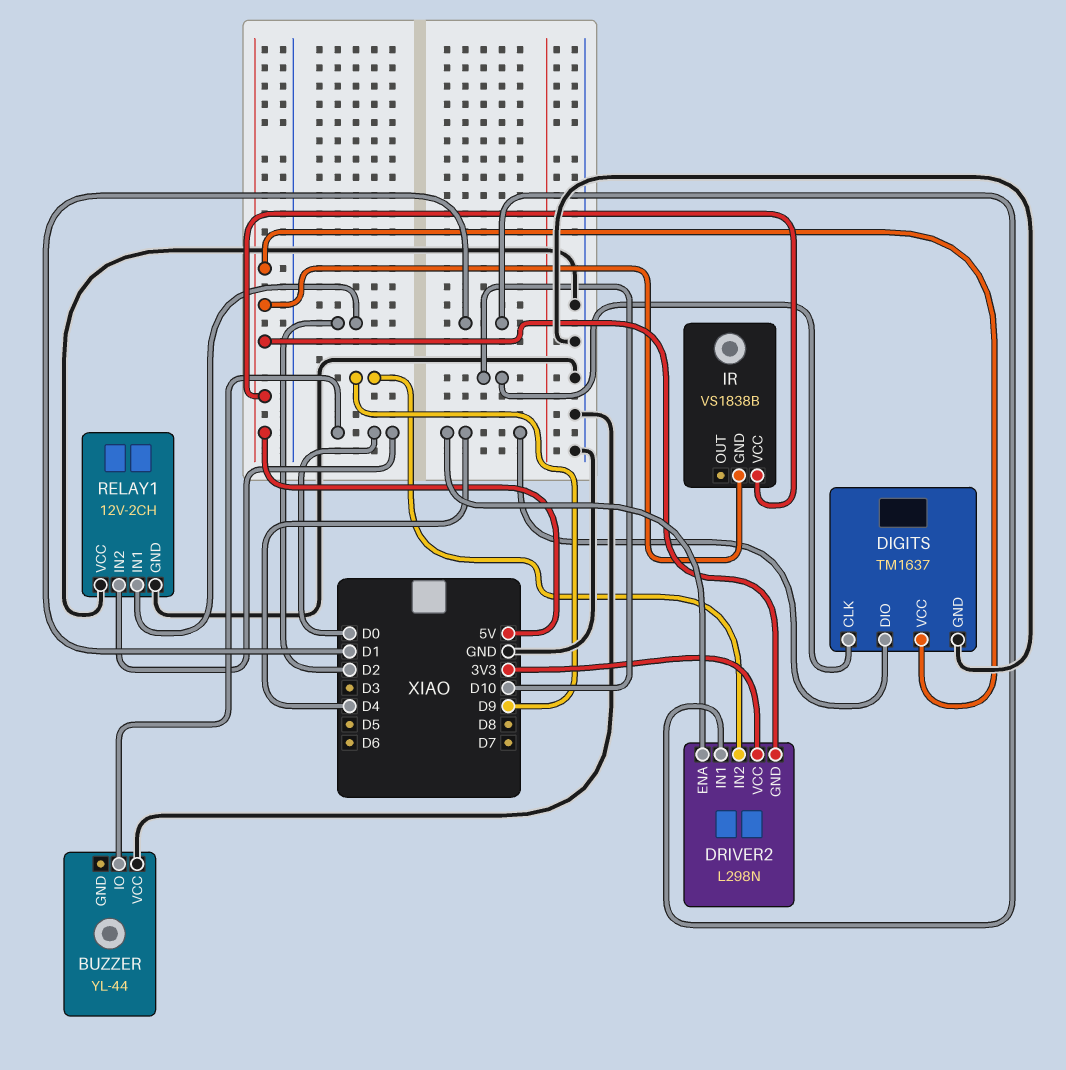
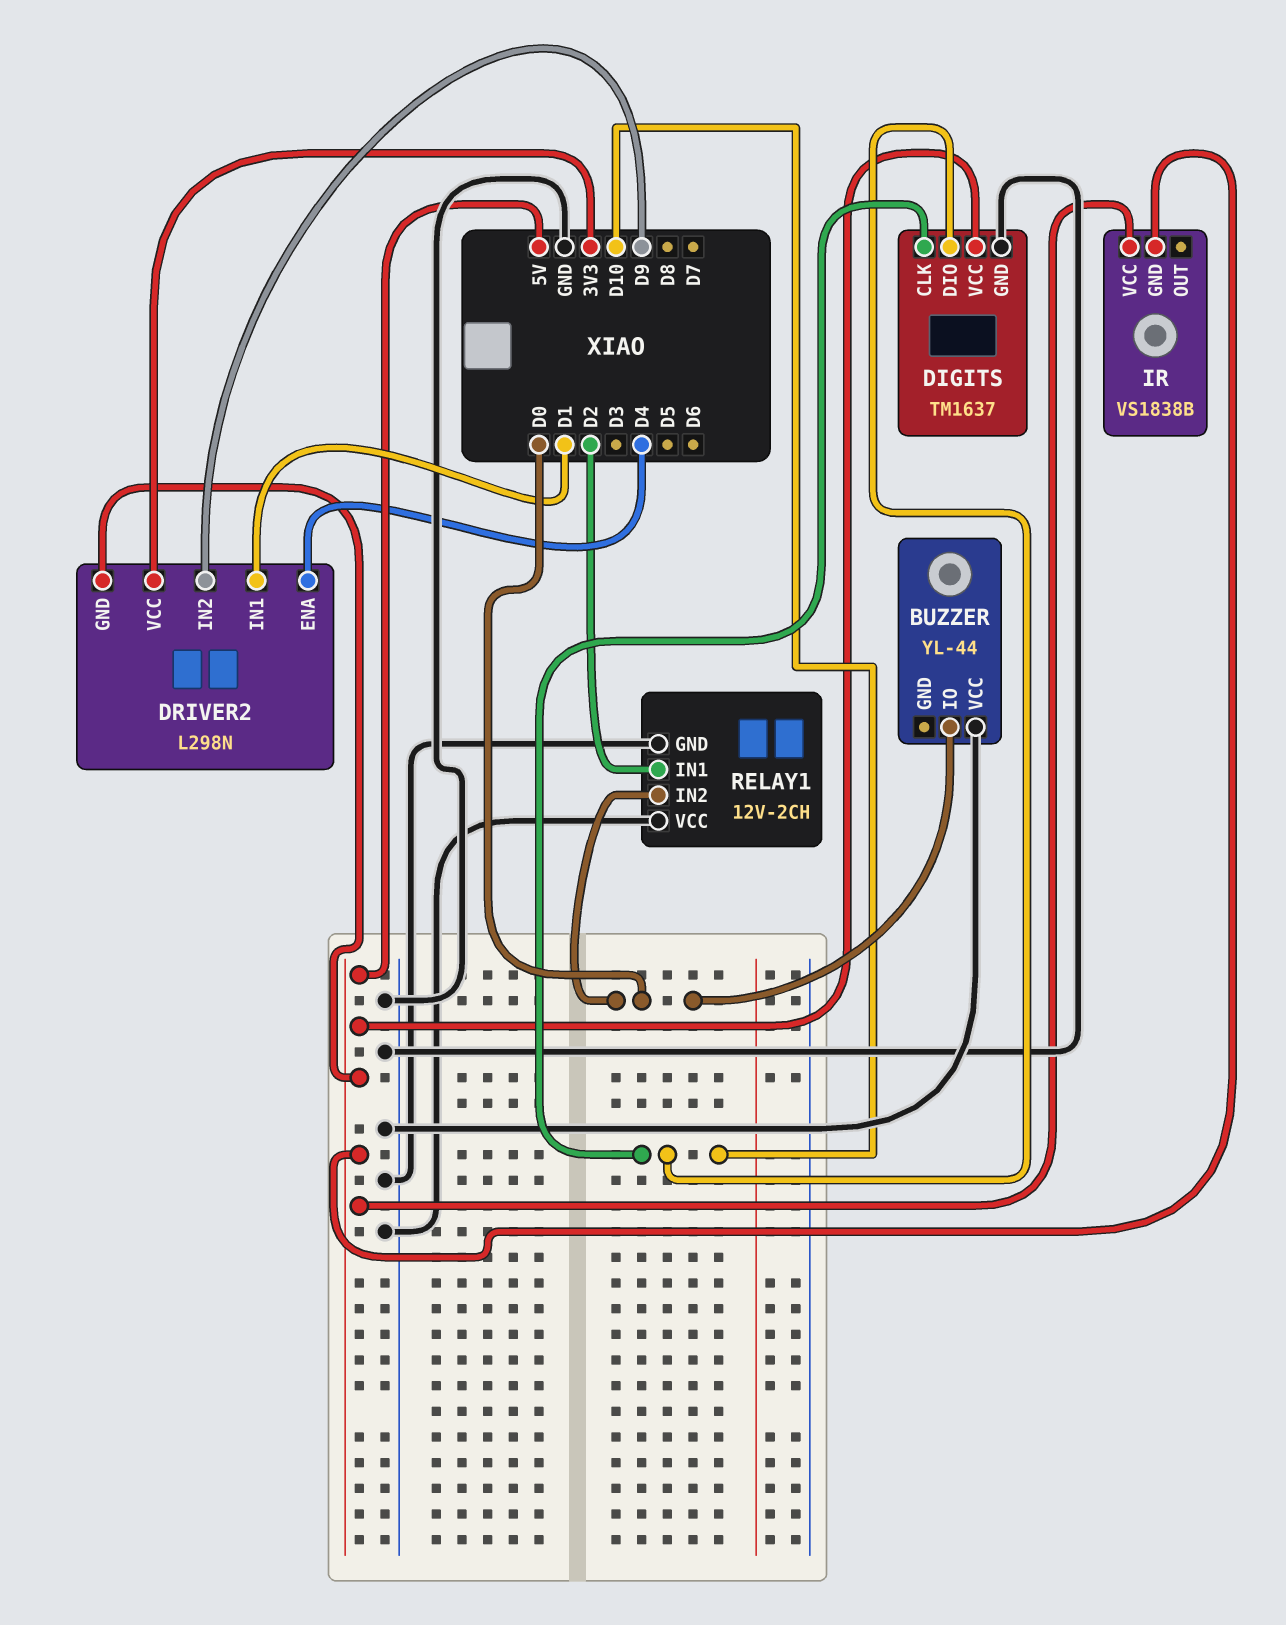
DIGITS pin DIO: D4 -> D10

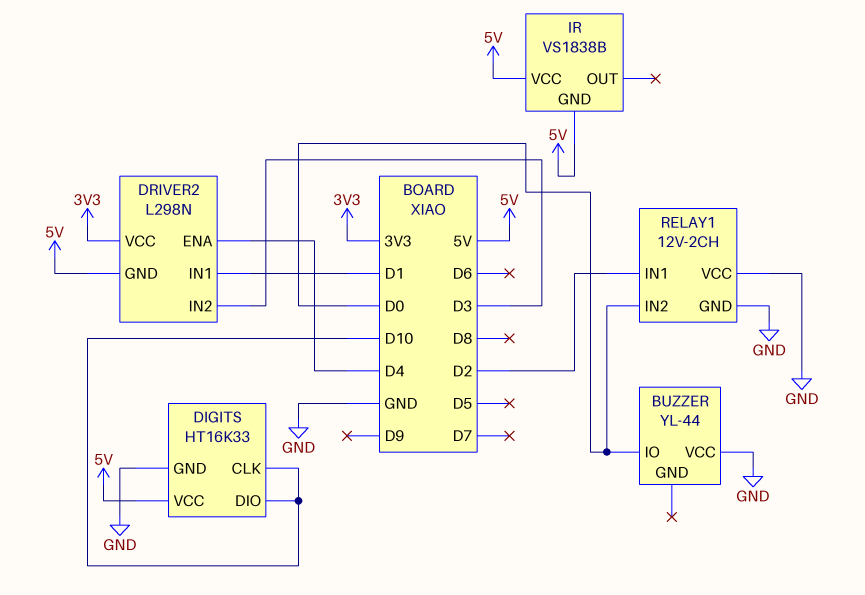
DIGITS: TM1637 -> HT16K33
DRIVER2 pin IN2: D9 -> D3

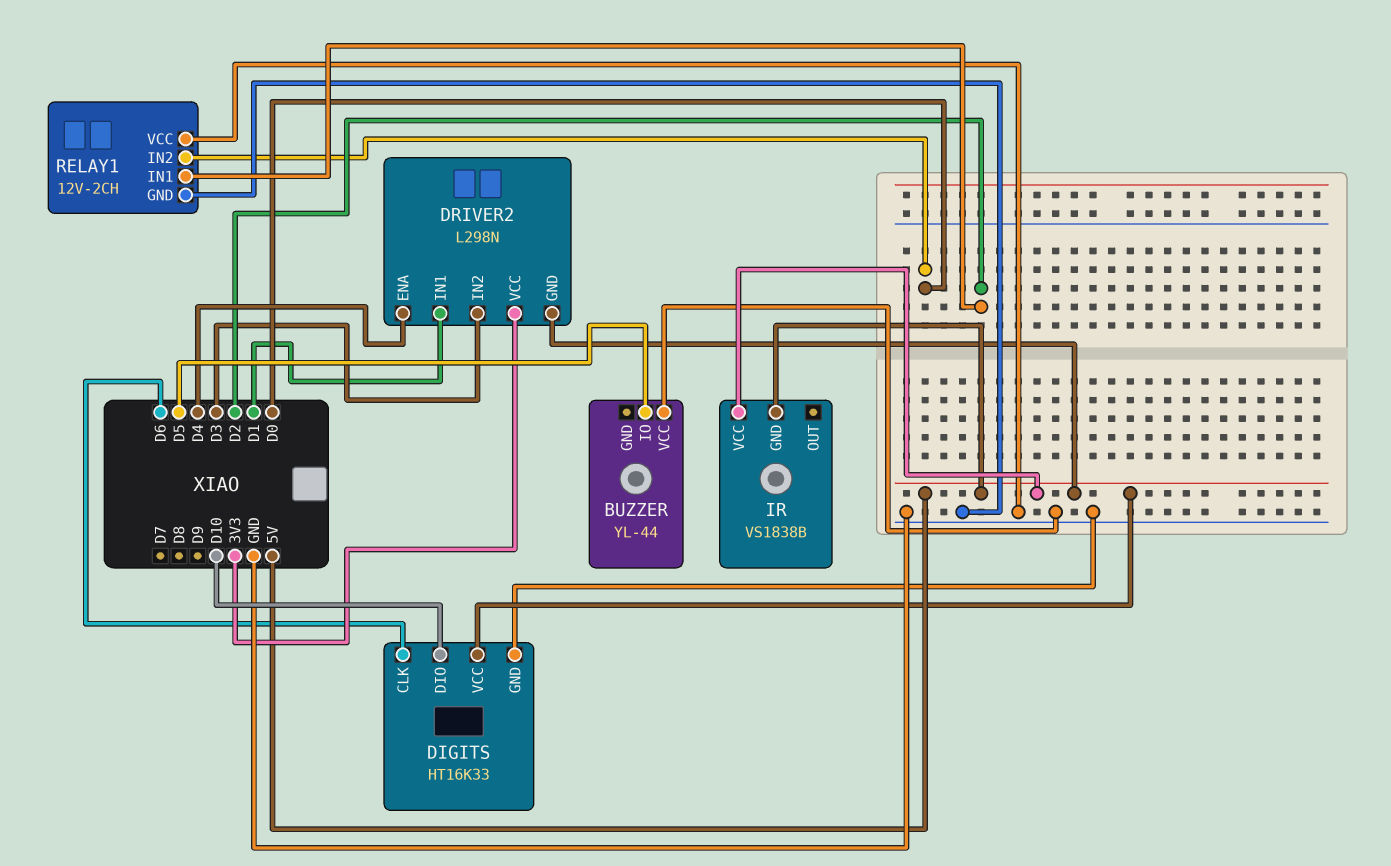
BUZZER pin IO: D0 -> D5
DIGITS pin CLK: D10 -> D6

